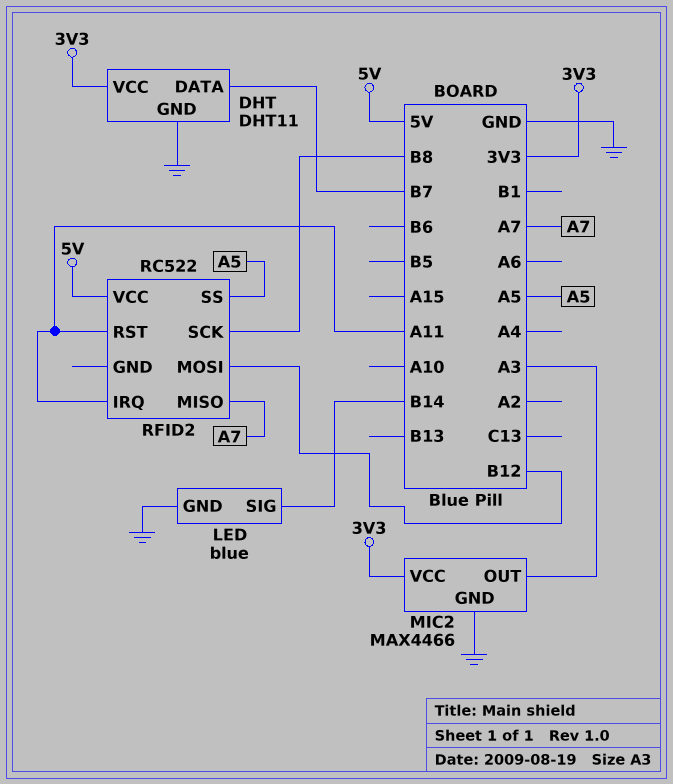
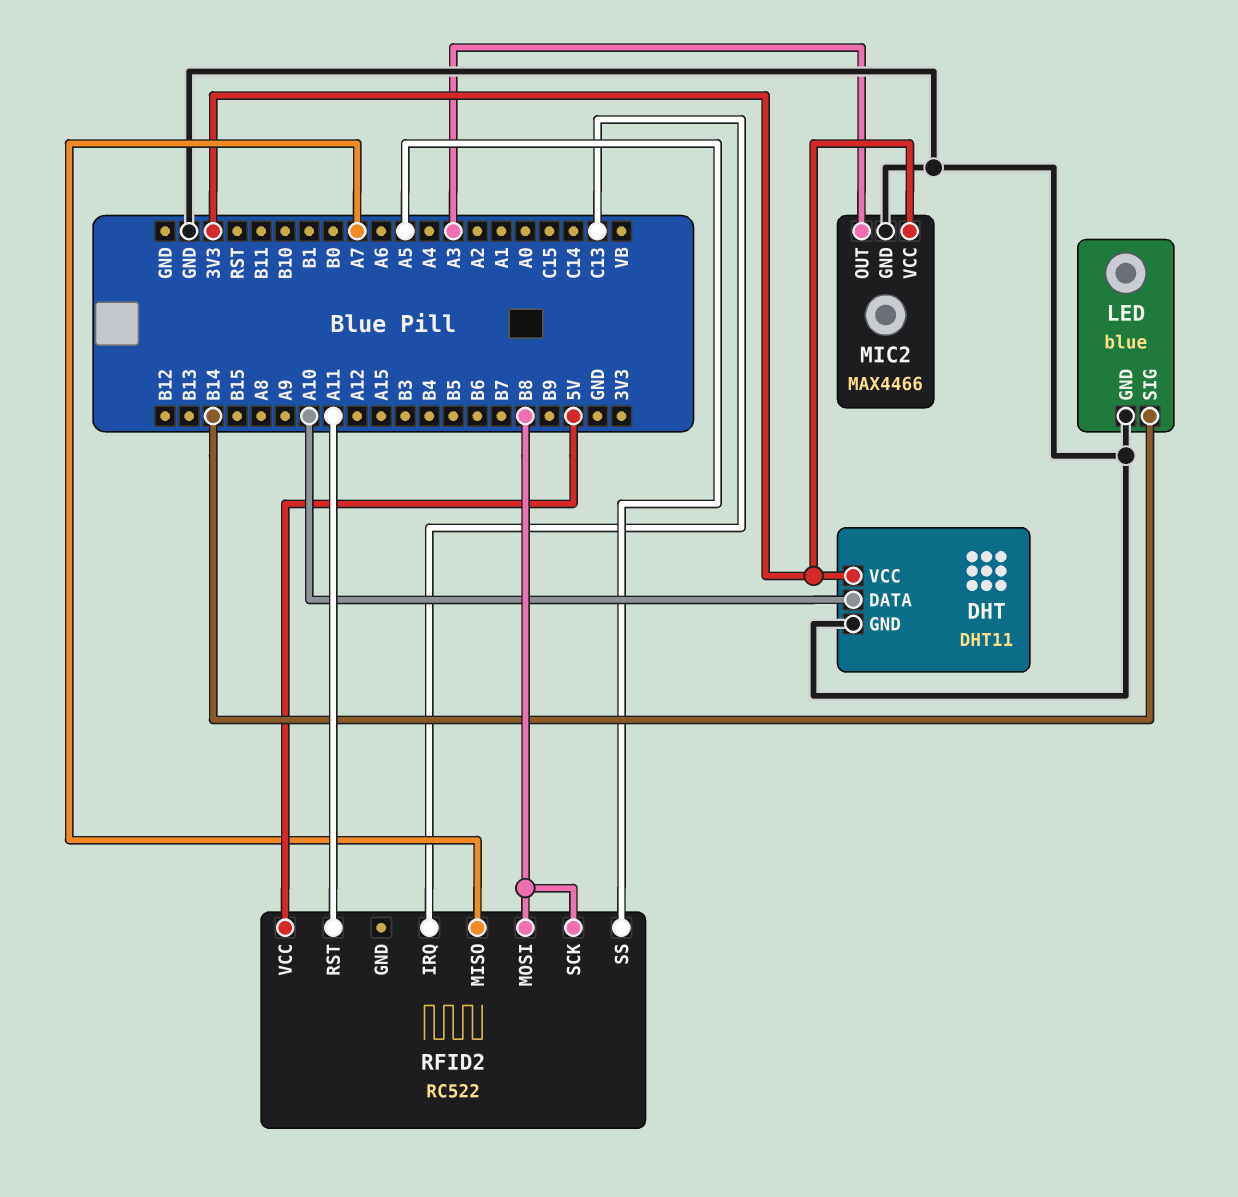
DHT pin DATA: B7 -> A10
RFID2 pin IRQ: A11 -> C13
RFID2 pin MOSI: B12 -> B8

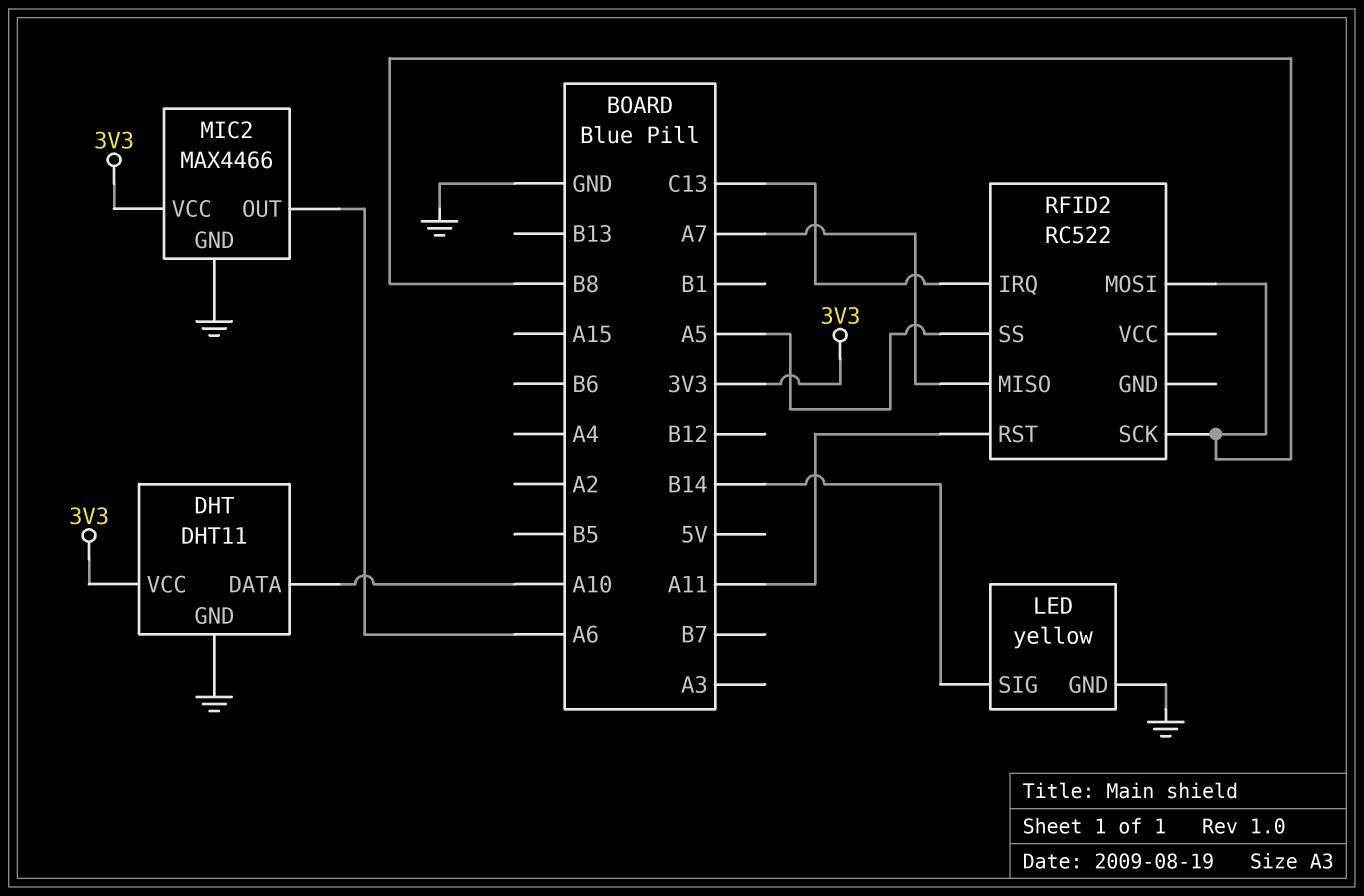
LED: blue -> yellow
MIC2 pin OUT: A3 -> A6
RFID2 pin VCC: 5V -> none

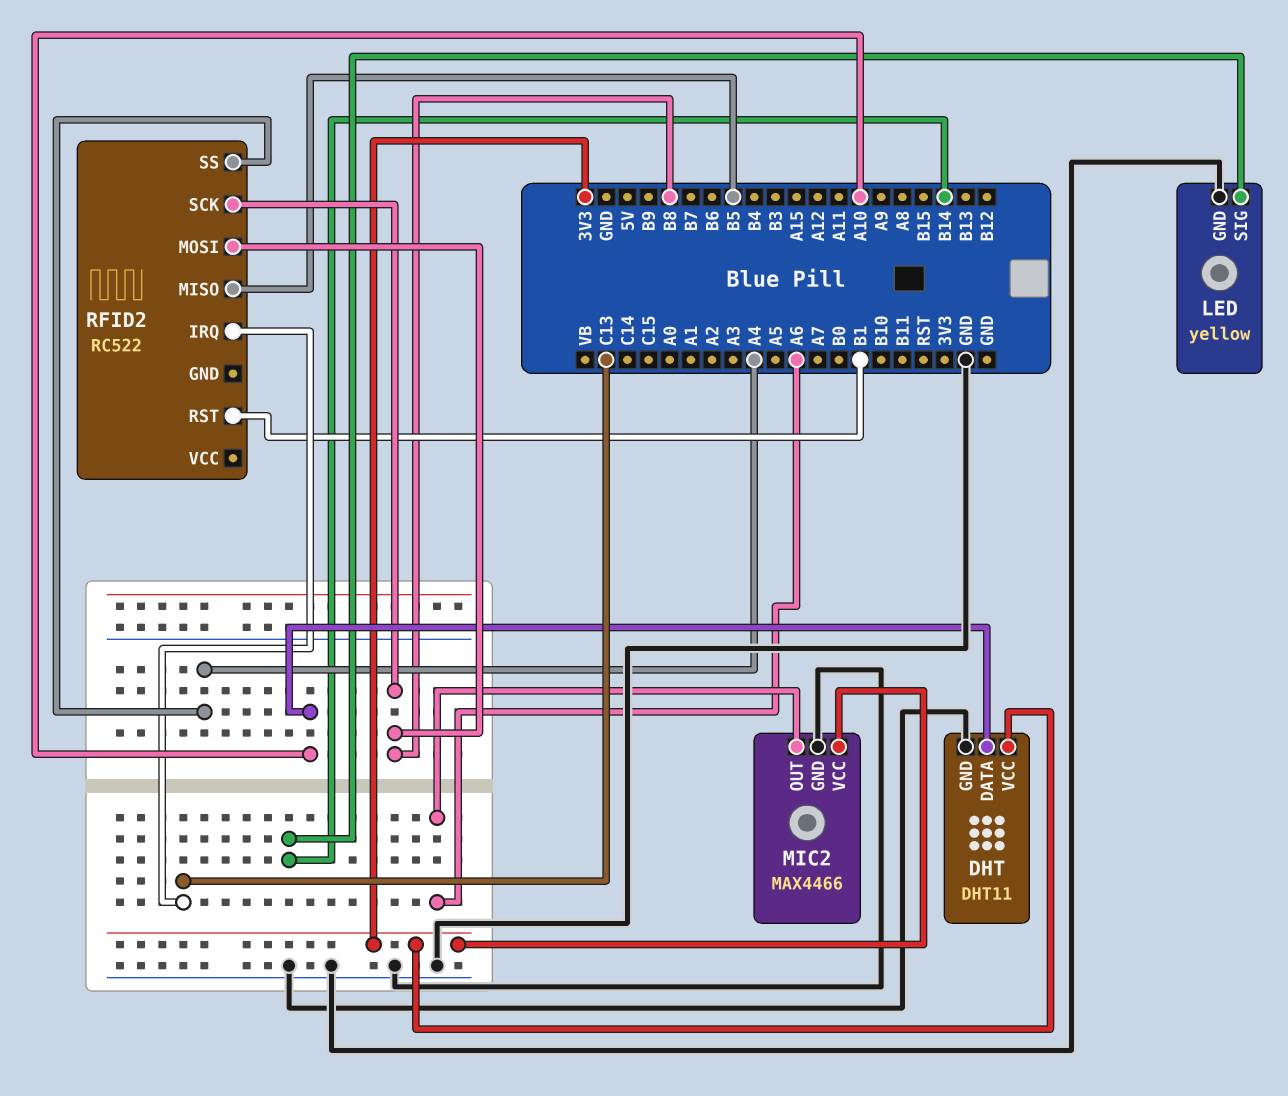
RFID2 pin MISO: A7 -> B5
RFID2 pin RST: A11 -> B1
RFID2 pin SS: A5 -> A4

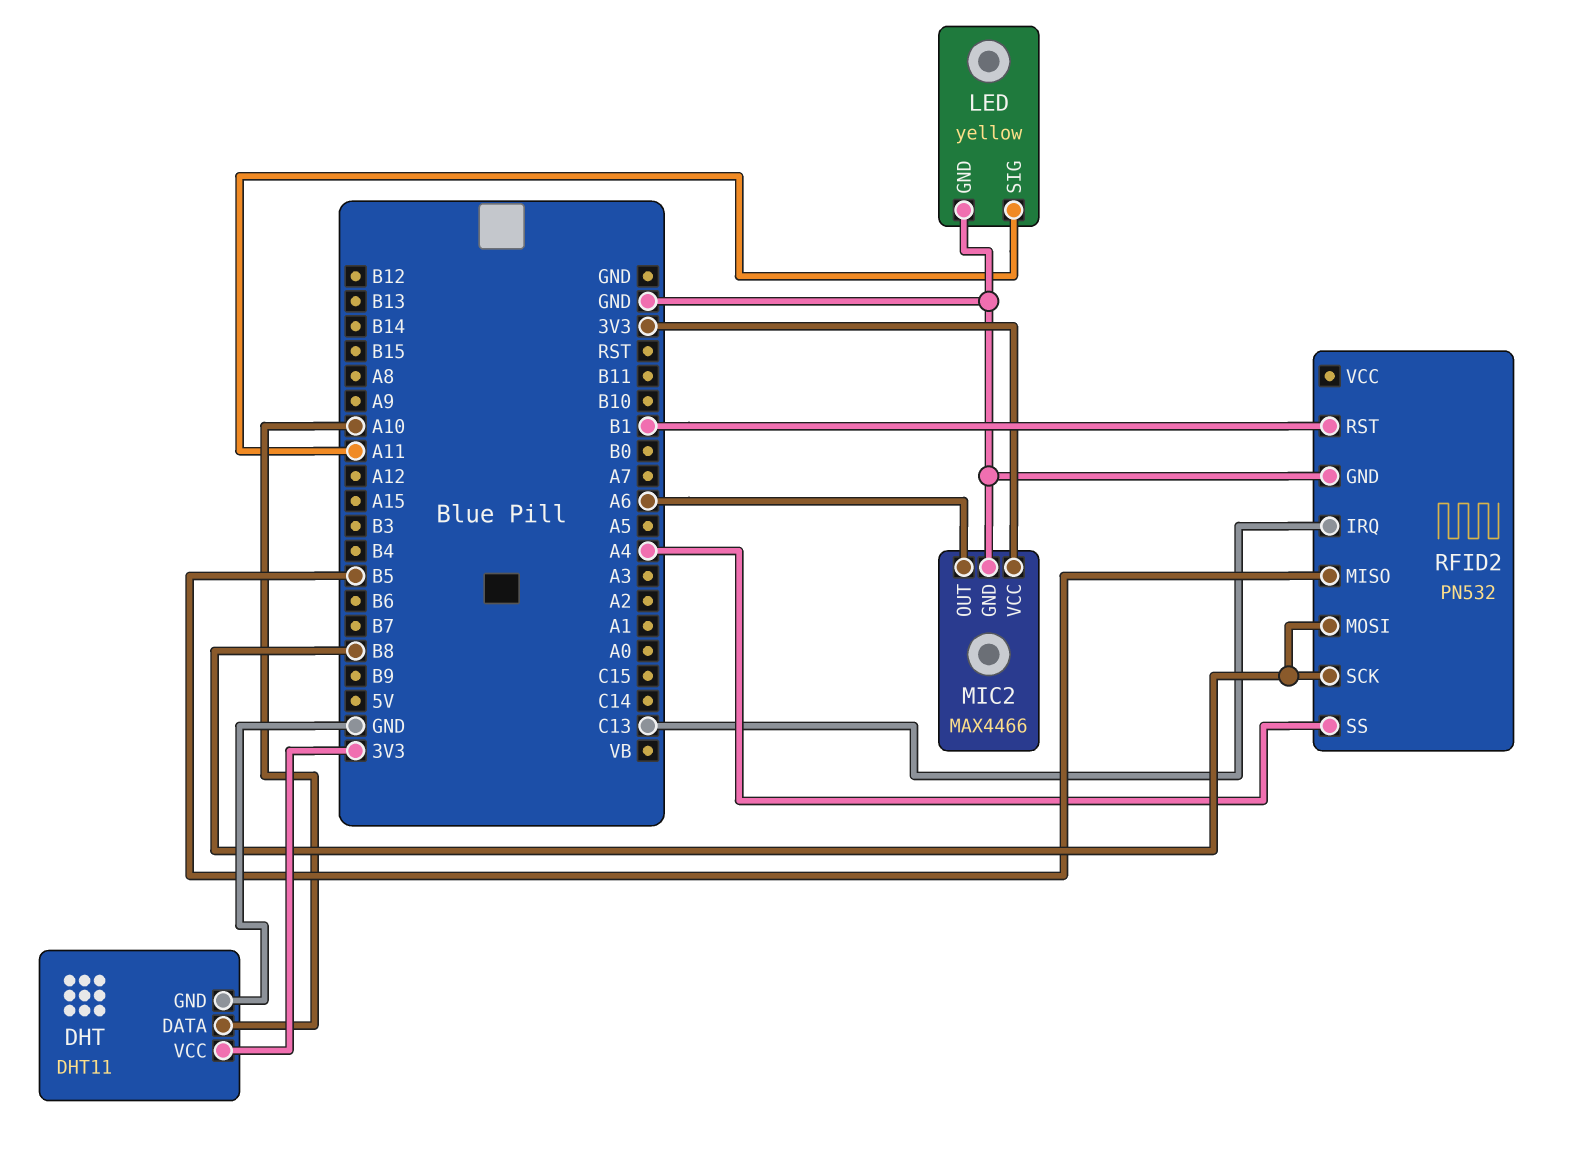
LED pin SIG: B14 -> A11
RFID2: RC522 -> PN532
RFID2 pin GND: none -> GND

